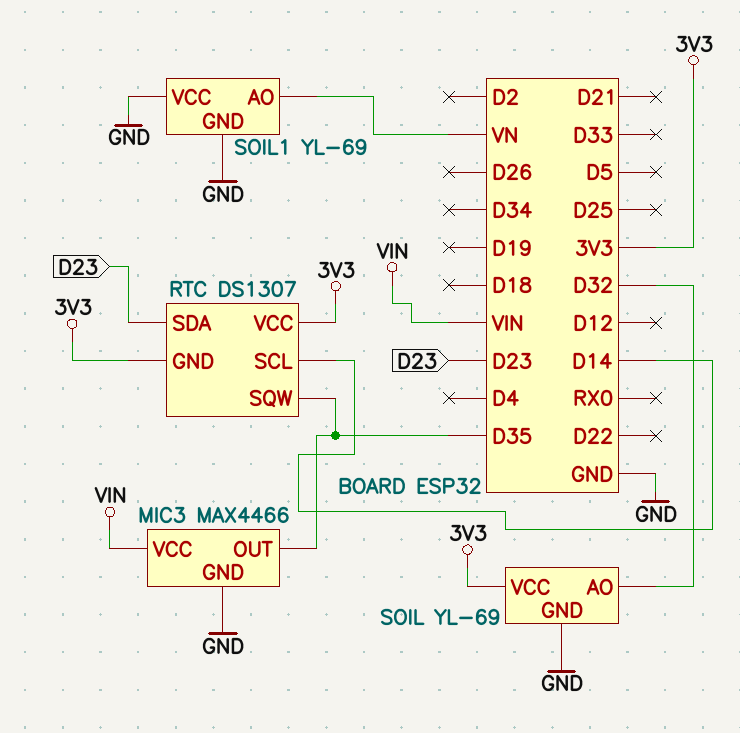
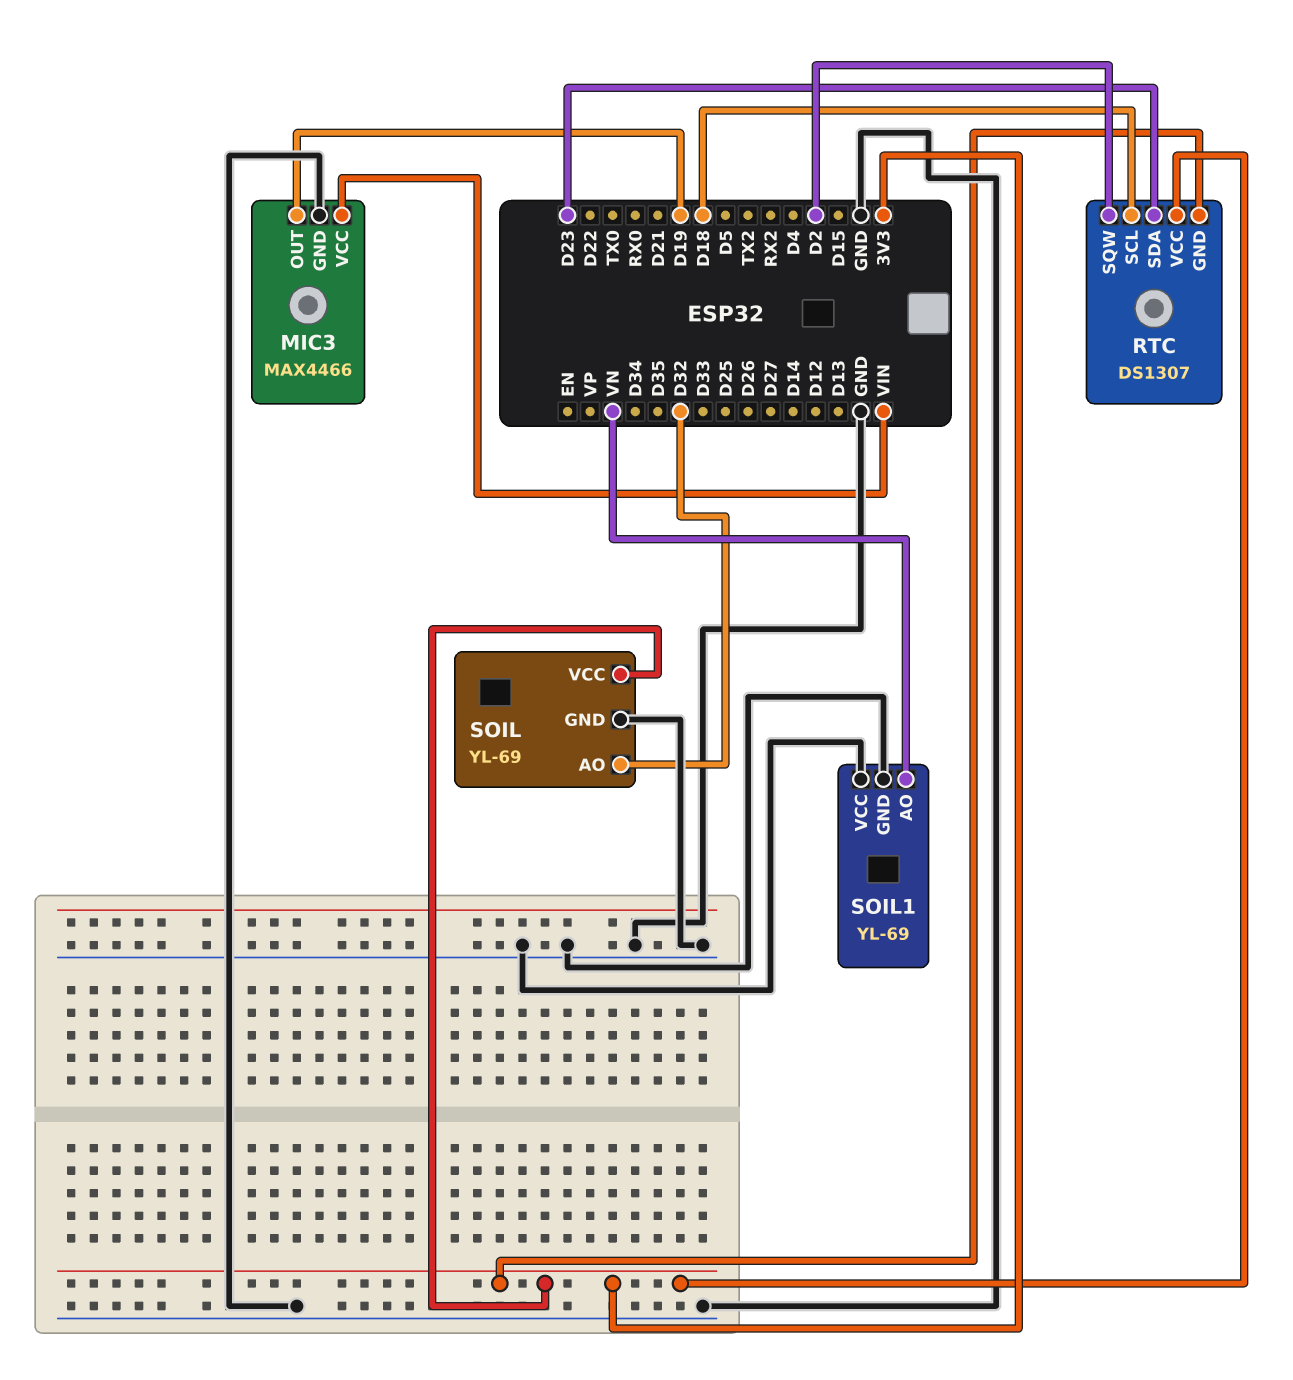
MIC3 pin OUT: D35 -> D19
RTC pin SCL: D14 -> D18
RTC pin SQW: D35 -> D2

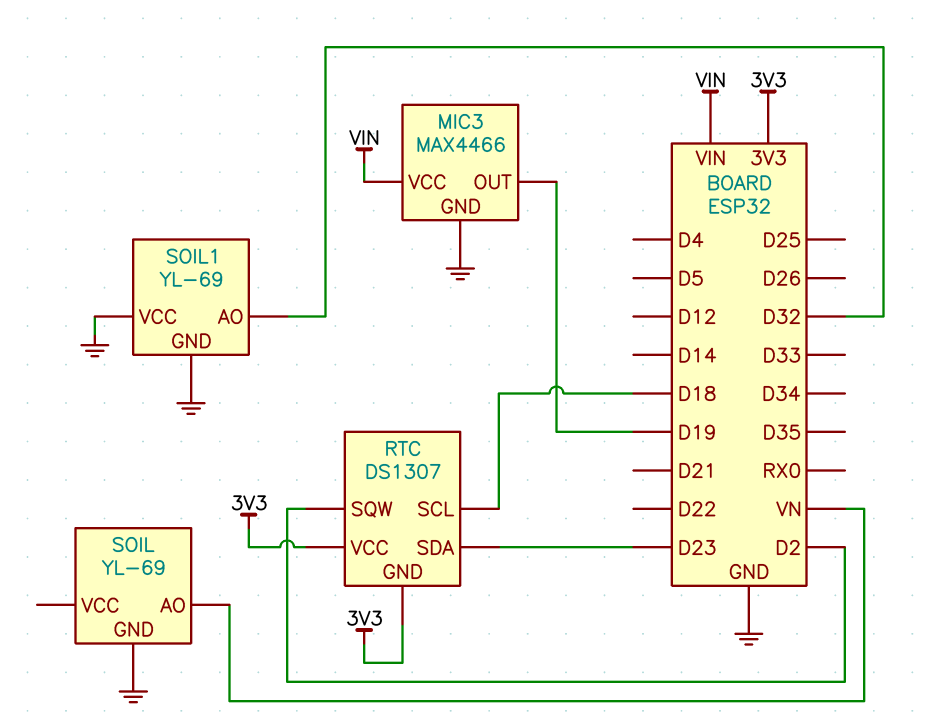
SOIL pin AO: D32 -> VN
SOIL pin VCC: 3V3 -> none
SOIL1 pin AO: VN -> D32

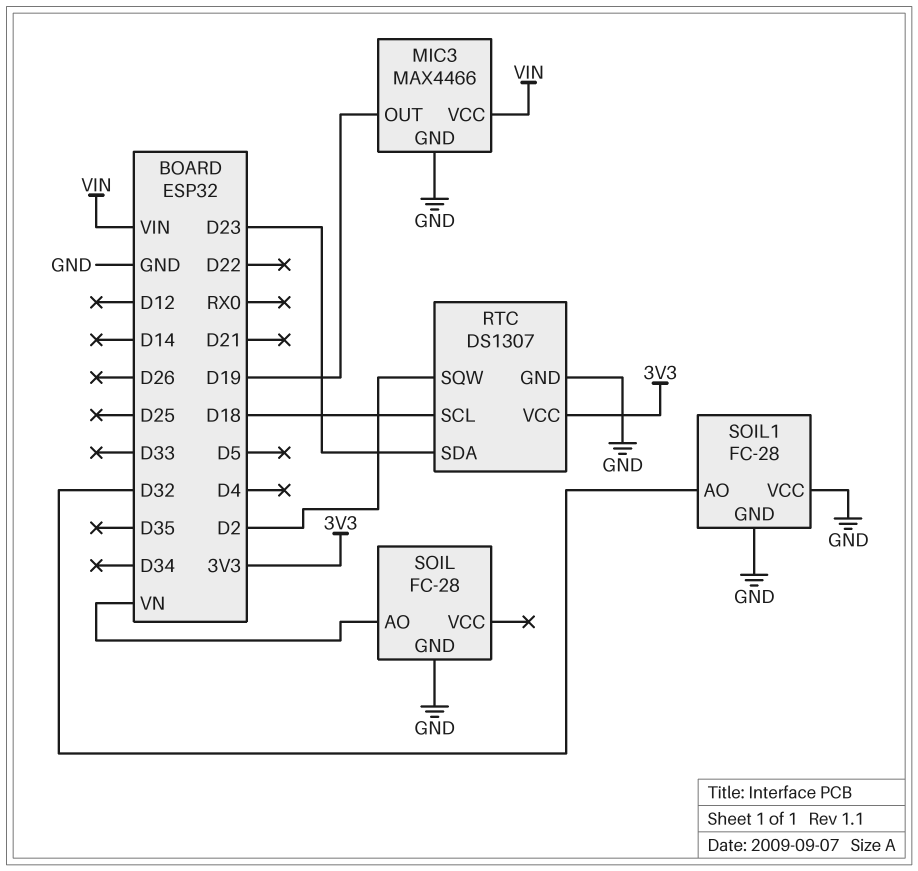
RTC pin GND: 3V3 -> GND
SOIL: YL-69 -> FC-28
SOIL1: YL-69 -> FC-28

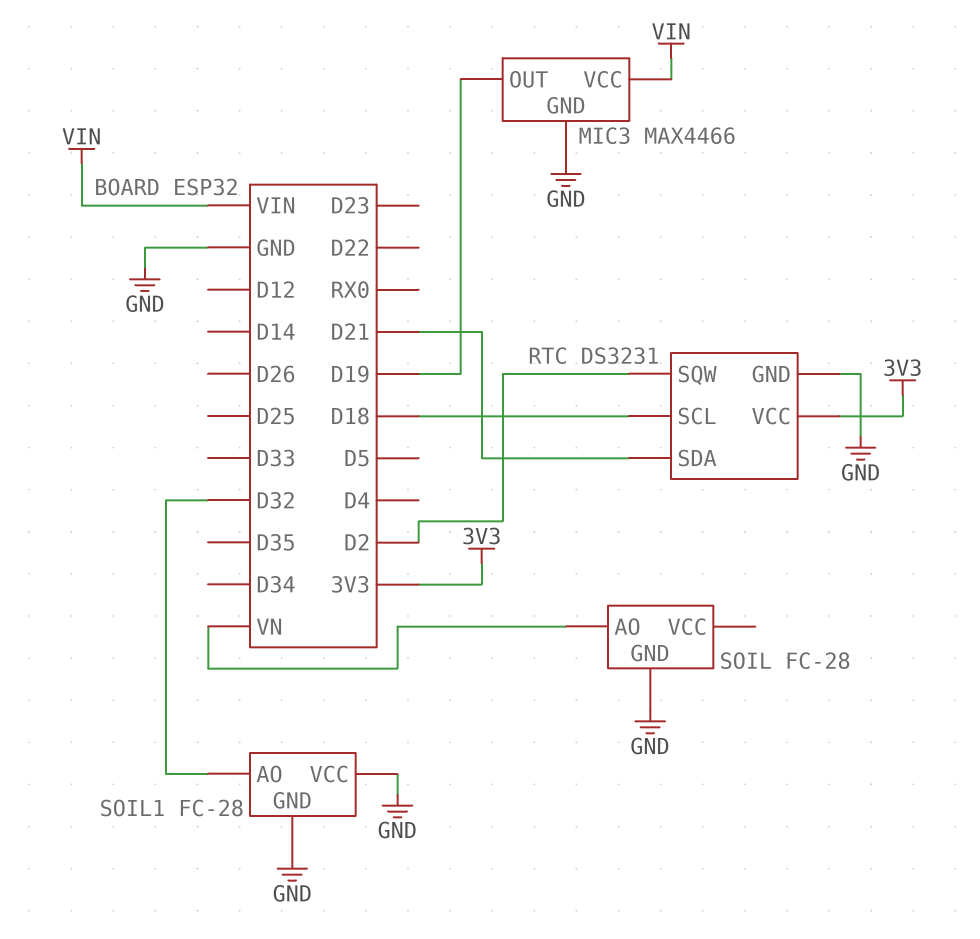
RTC: DS1307 -> DS3231
RTC pin SDA: D23 -> D21

